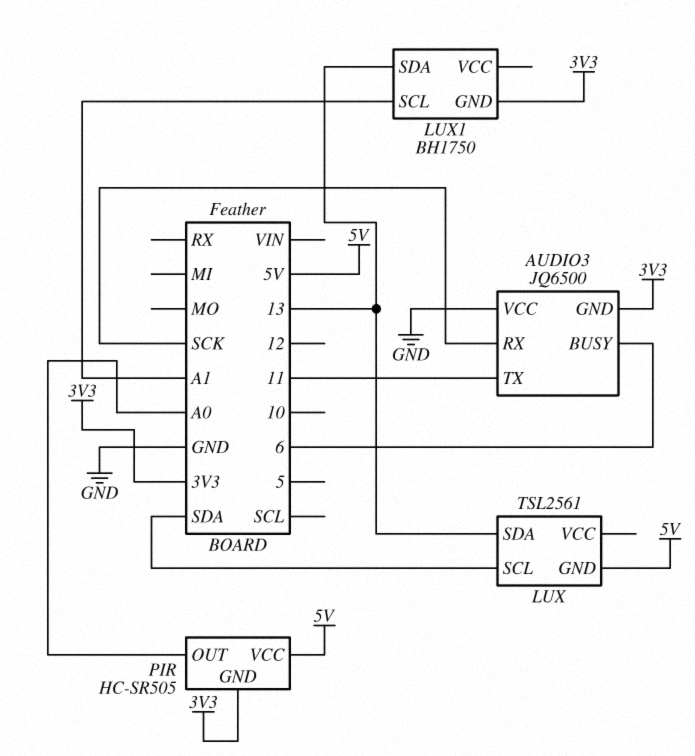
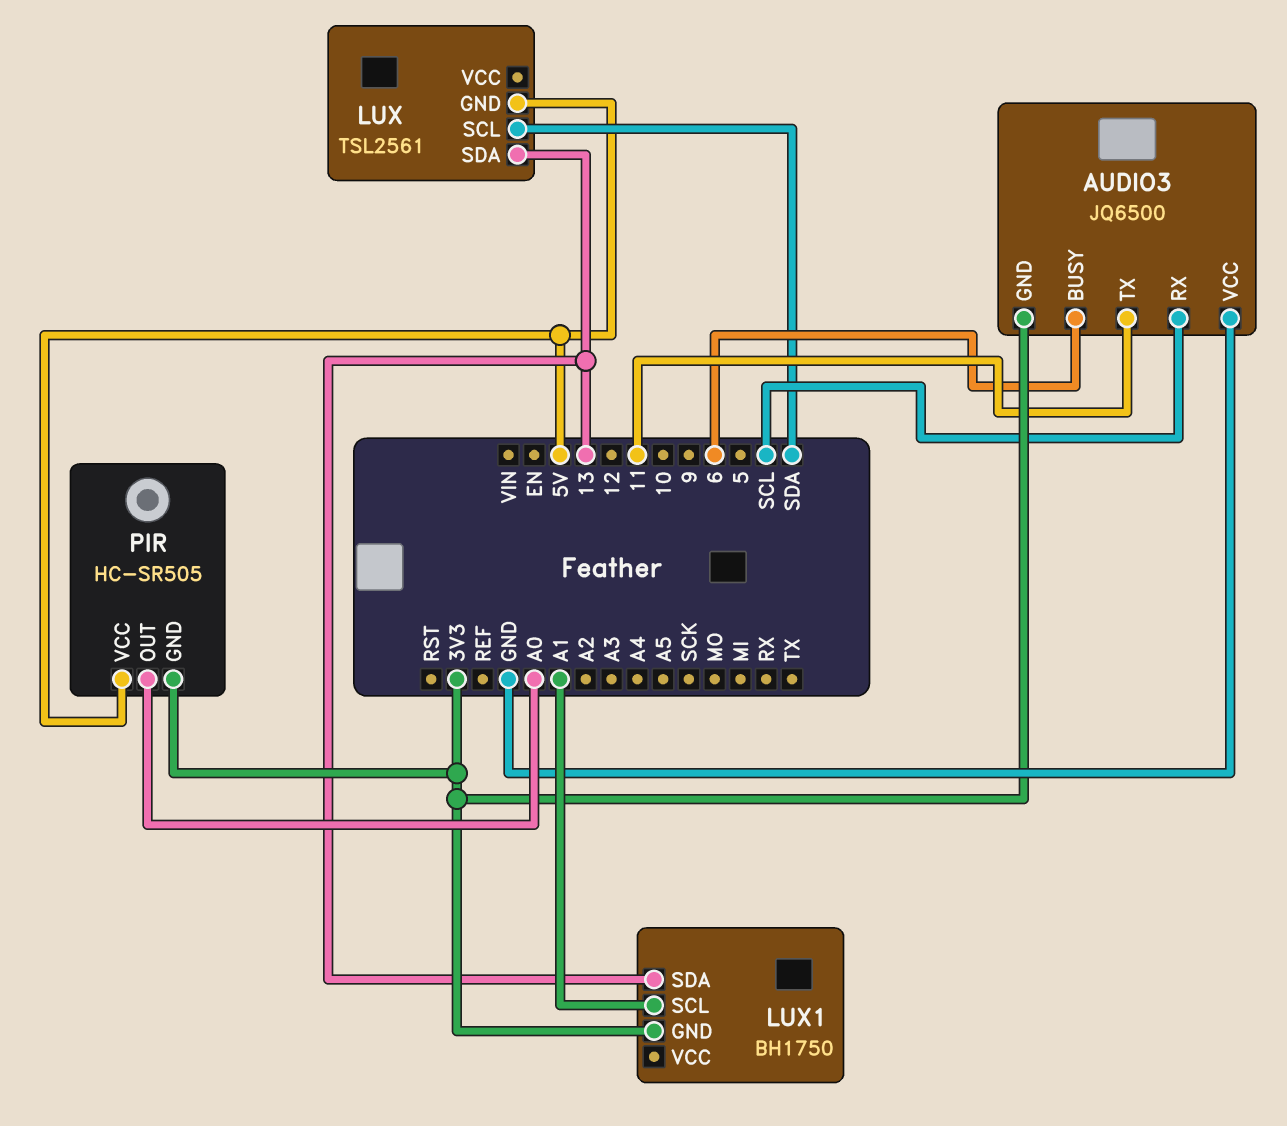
AUDIO3 pin RX: SCK -> SCL

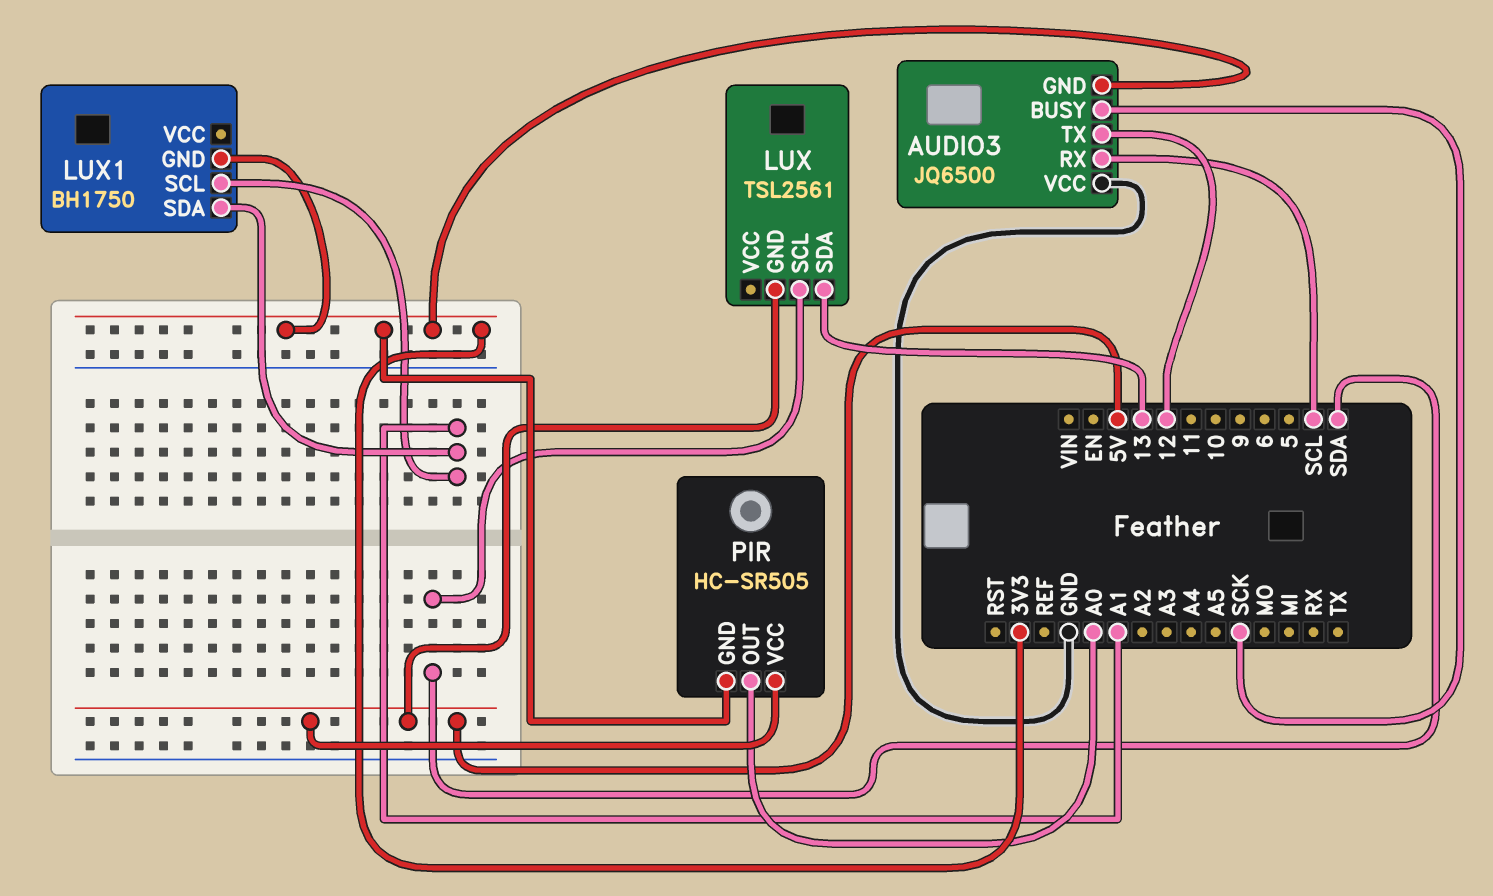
AUDIO3 pin BUSY: 6 -> SCK
AUDIO3 pin TX: 11 -> 12
LUX1 pin SDA: 13 -> A1

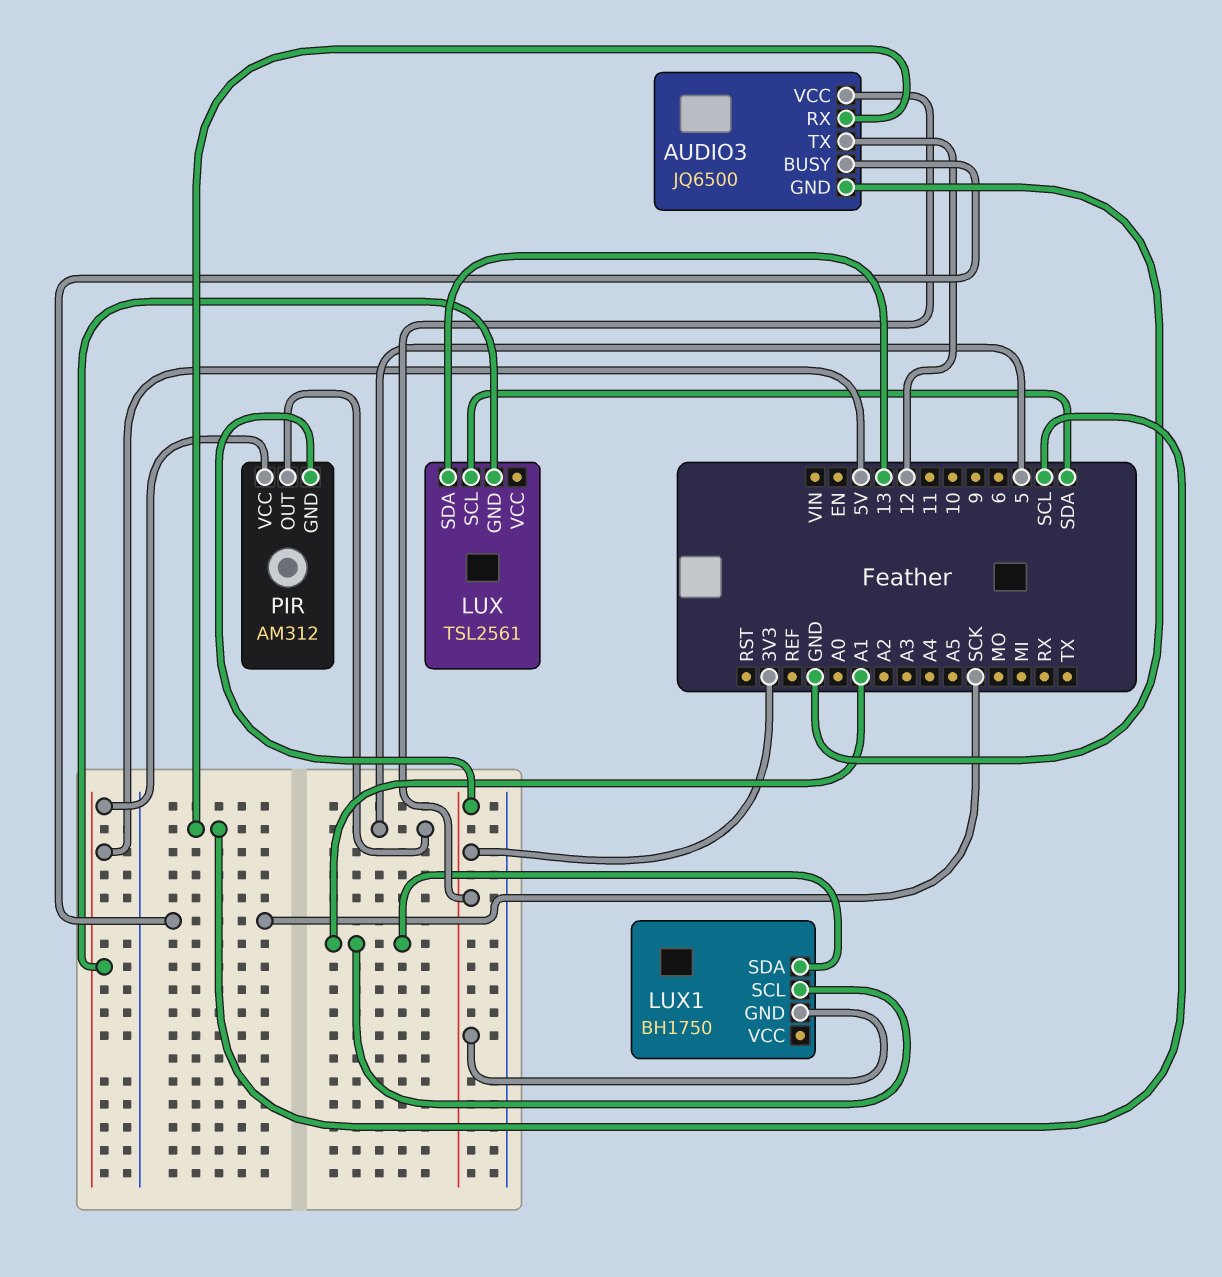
AUDIO3 pin GND: 3V3 -> GND
AUDIO3 pin VCC: GND -> 3V3
PIR: HC-SR505 -> AM312
PIR pin OUT: A0 -> 5

